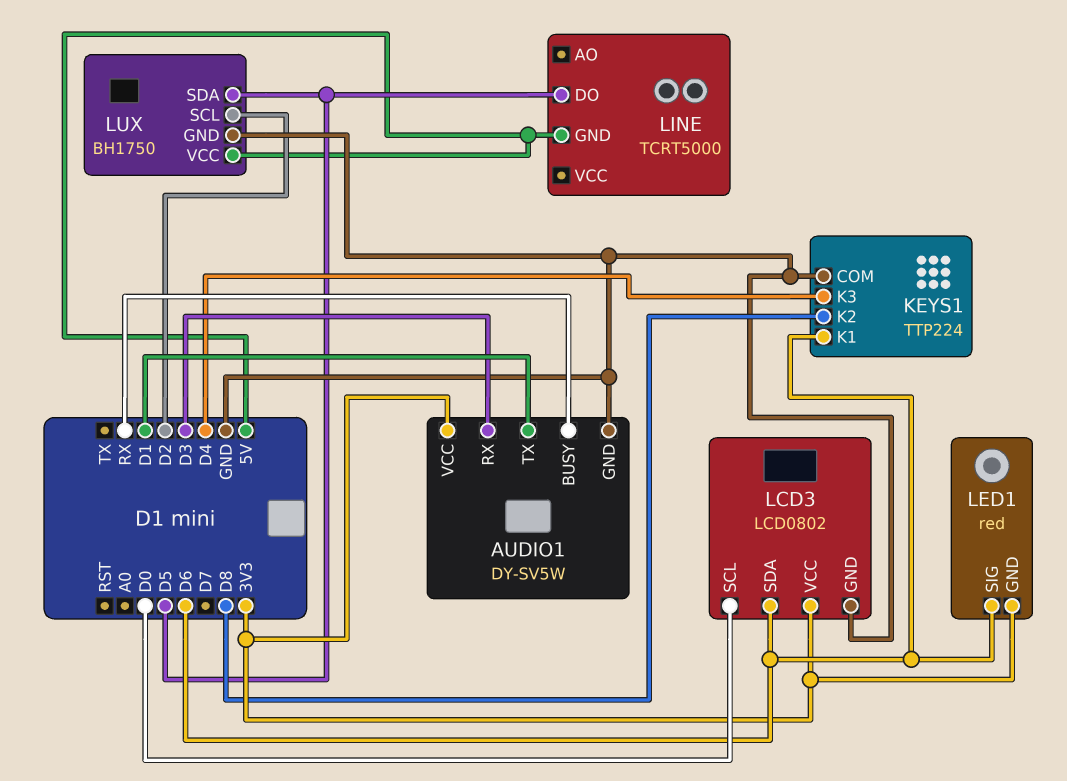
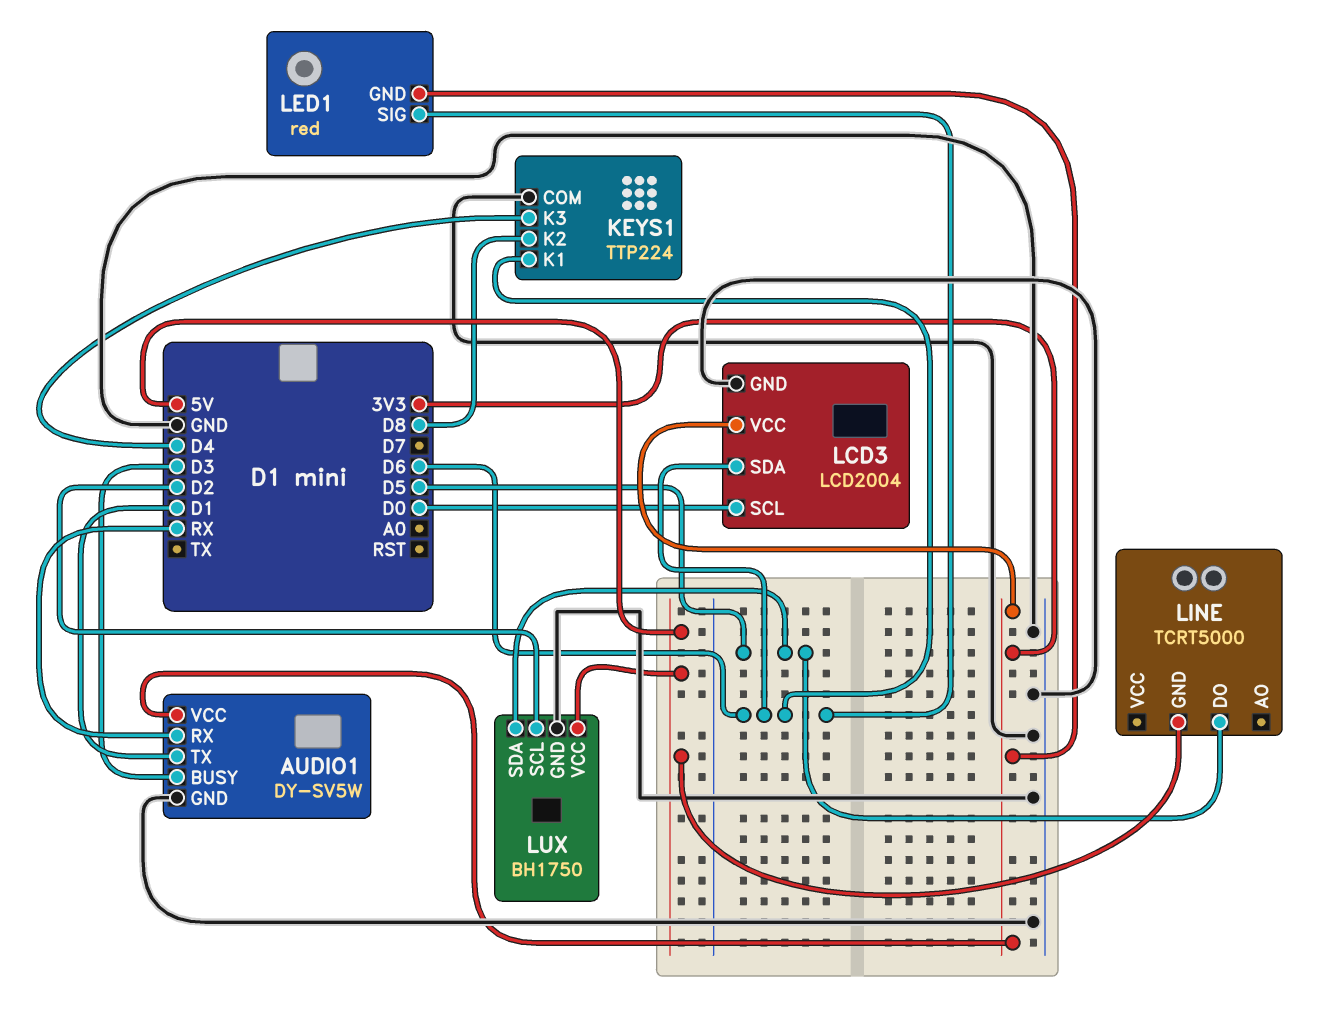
AUDIO1 pin BUSY: RX -> D3
AUDIO1 pin RX: D3 -> RX
LCD3: LCD0802 -> LCD2004

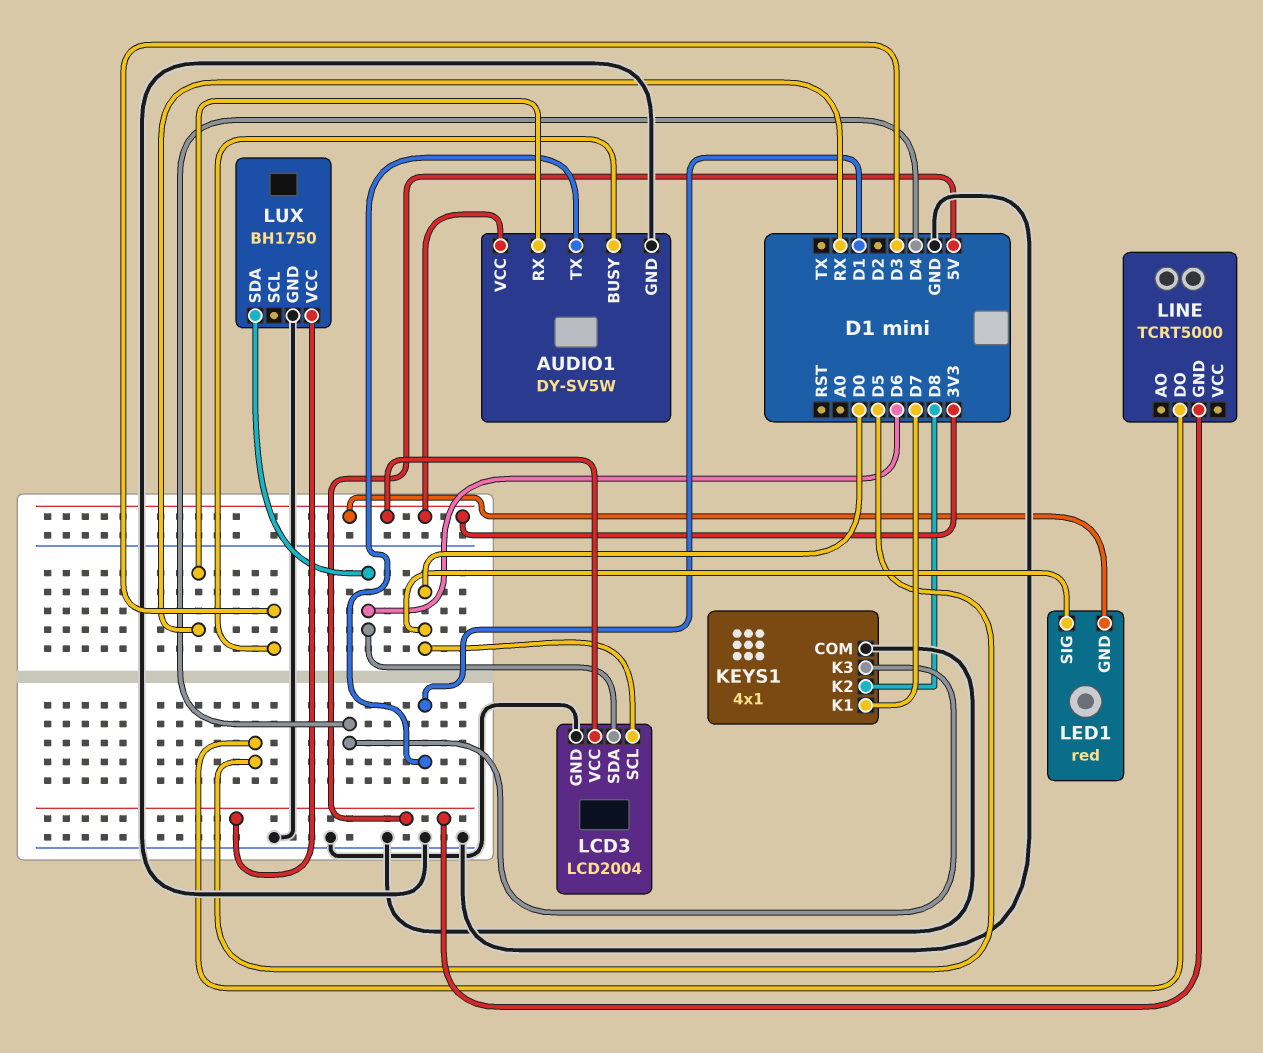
KEYS1: TTP224 -> 4x1
KEYS1 pin K1: D6 -> D7
LED1 pin SIG: D6 -> D0
LUX pin SCL: D2 -> none
LUX pin SDA: D5 -> D6

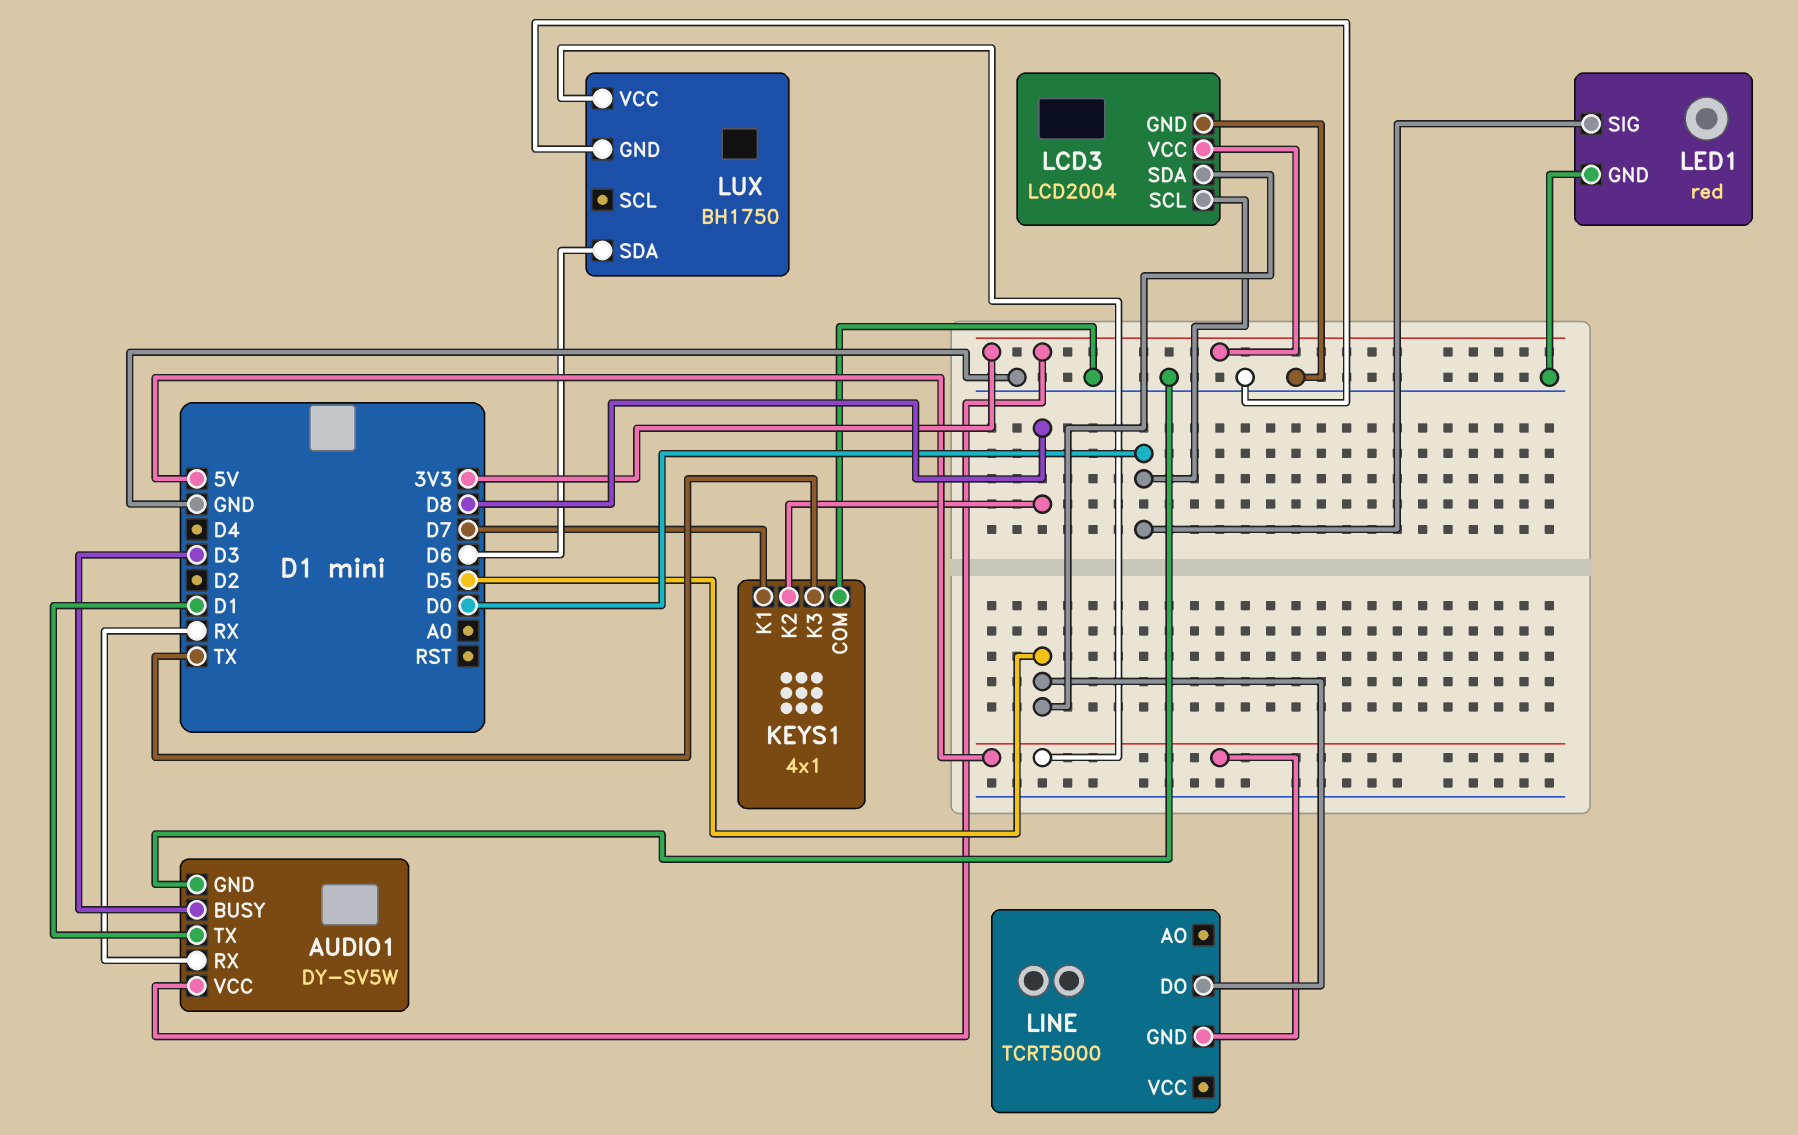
KEYS1 pin K3: D4 -> TX
LCD3 pin SDA: D6 -> D5
LED1 pin GND: 3V3 -> GND

